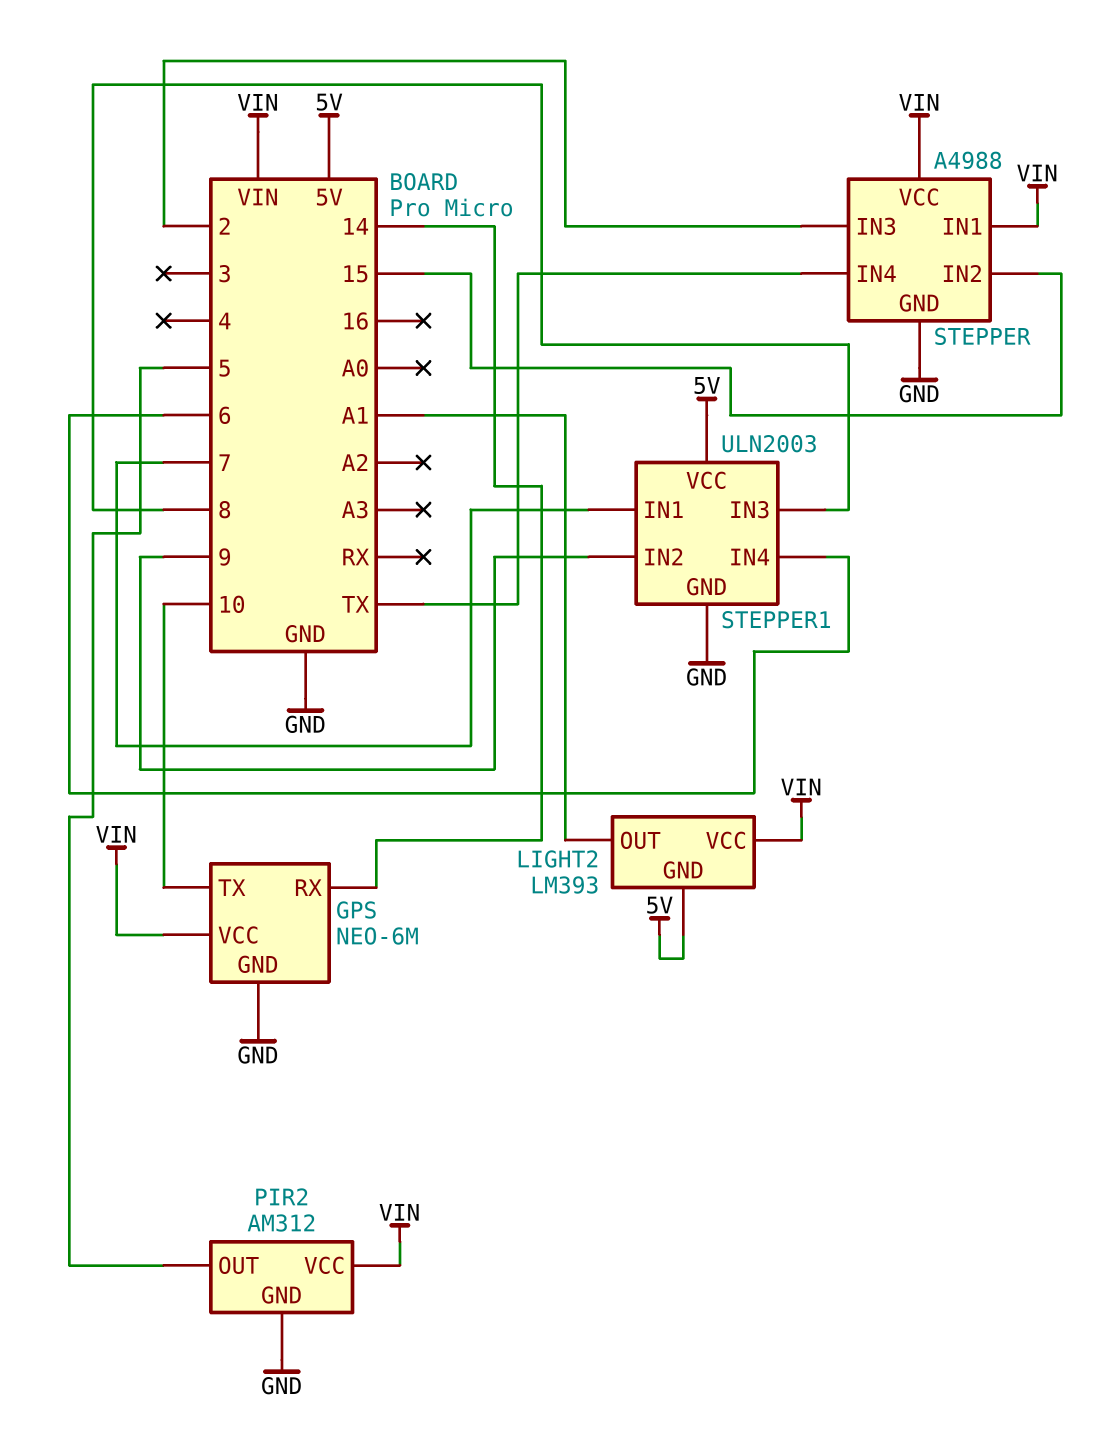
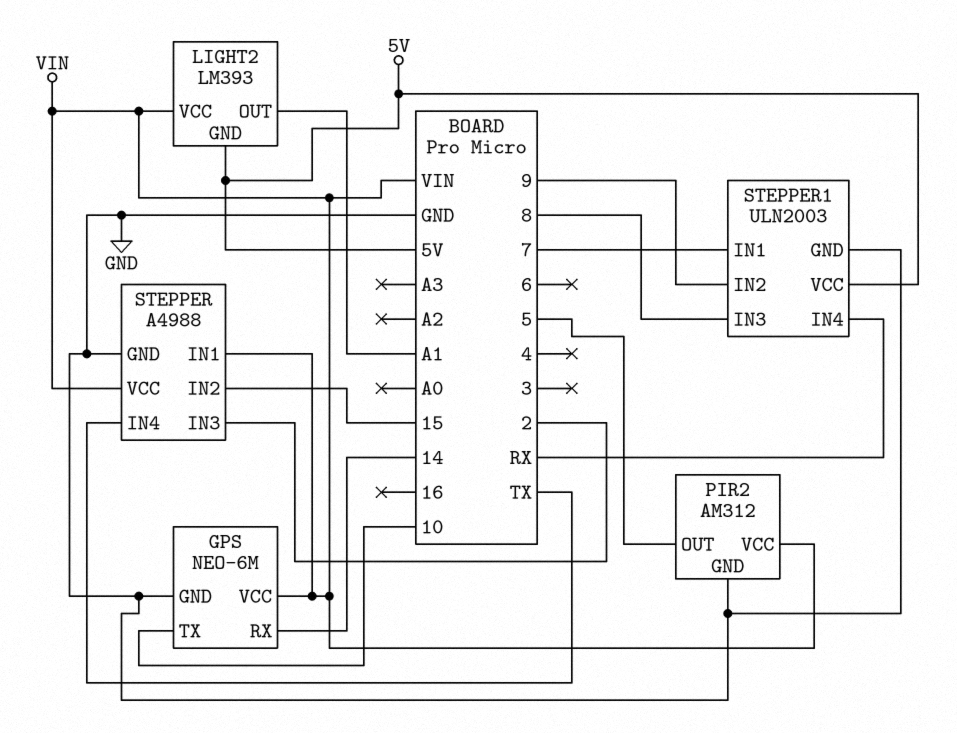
STEPPER1 pin IN4: 6 -> RX

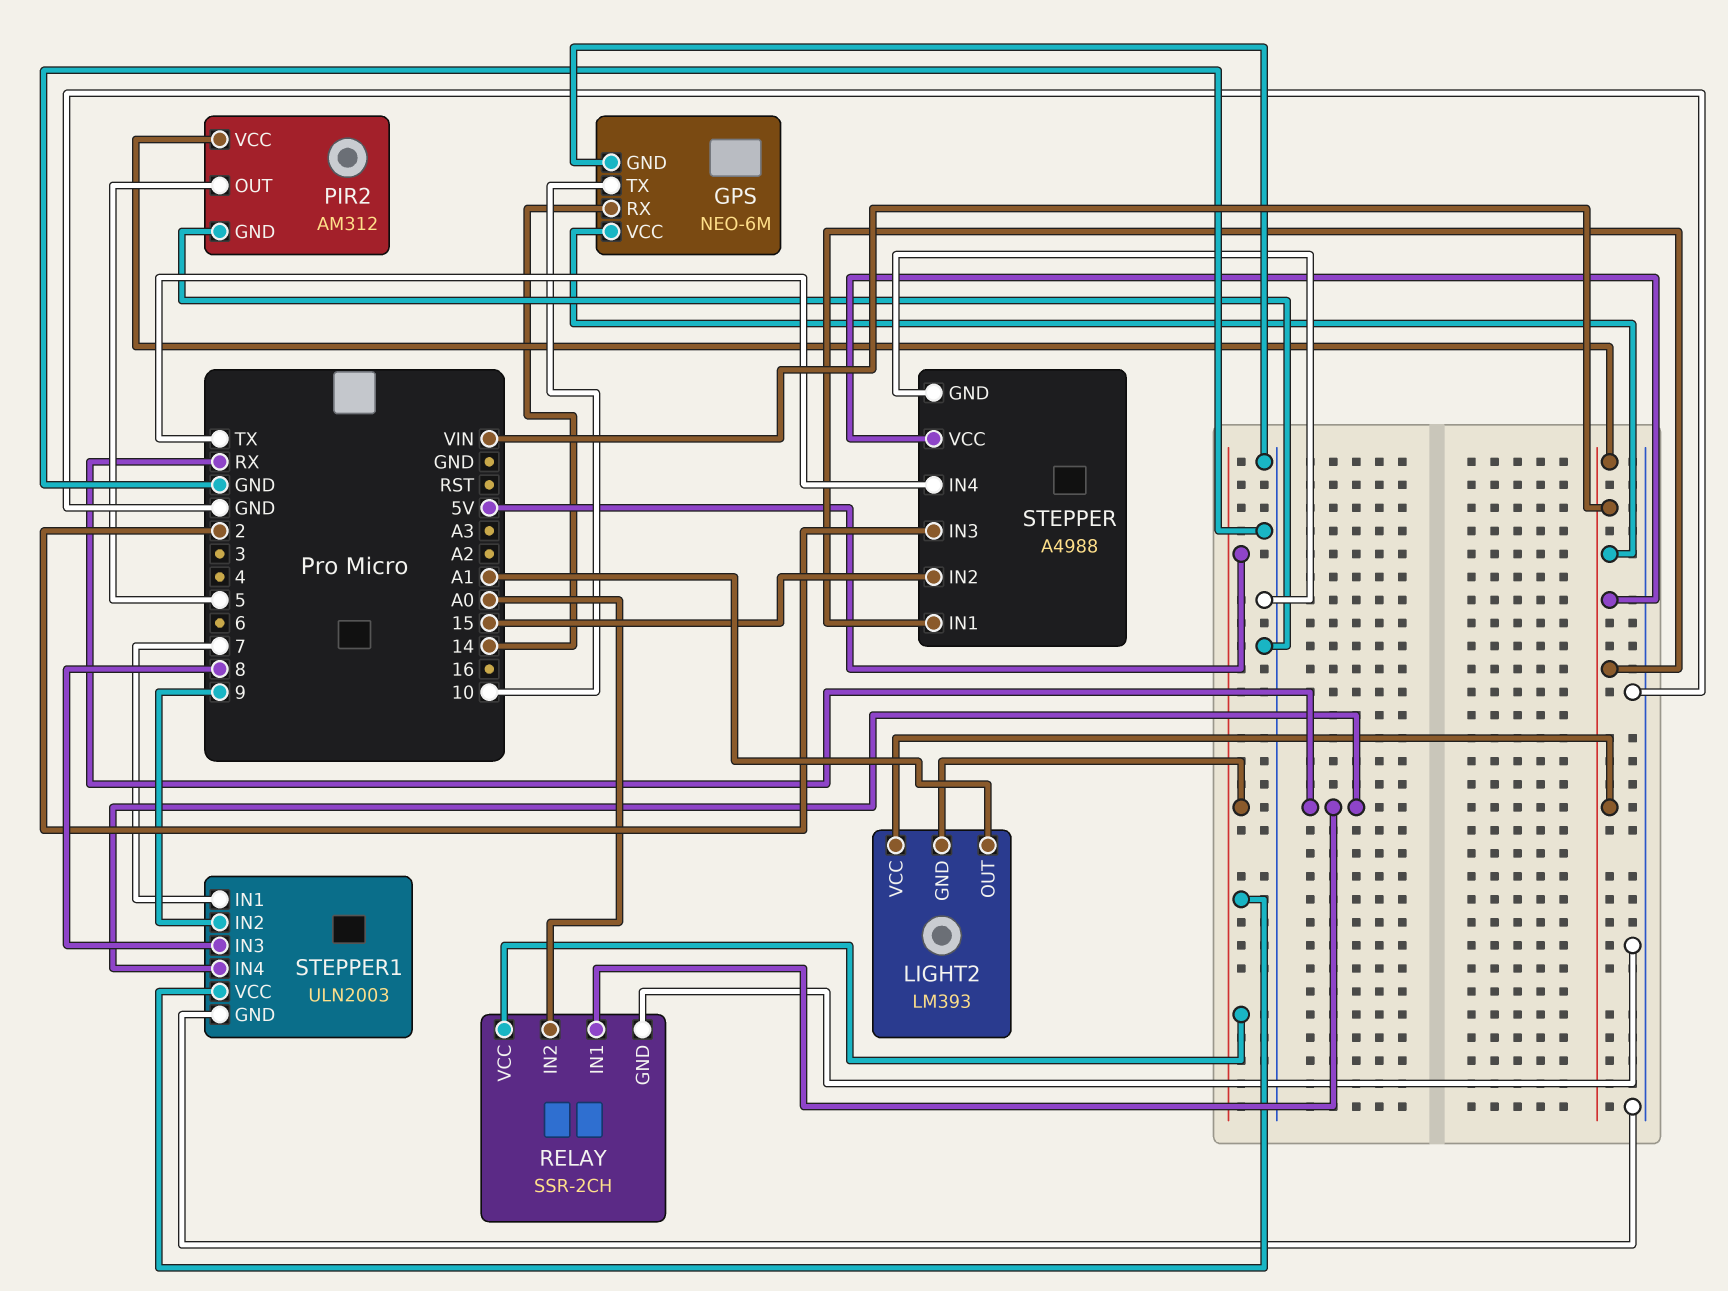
RELAY: none -> SSR-2CH
RELAY pin GND: none -> GND
RELAY pin IN1: none -> RX
RELAY pin IN2: none -> A0
RELAY pin VCC: none -> 5V

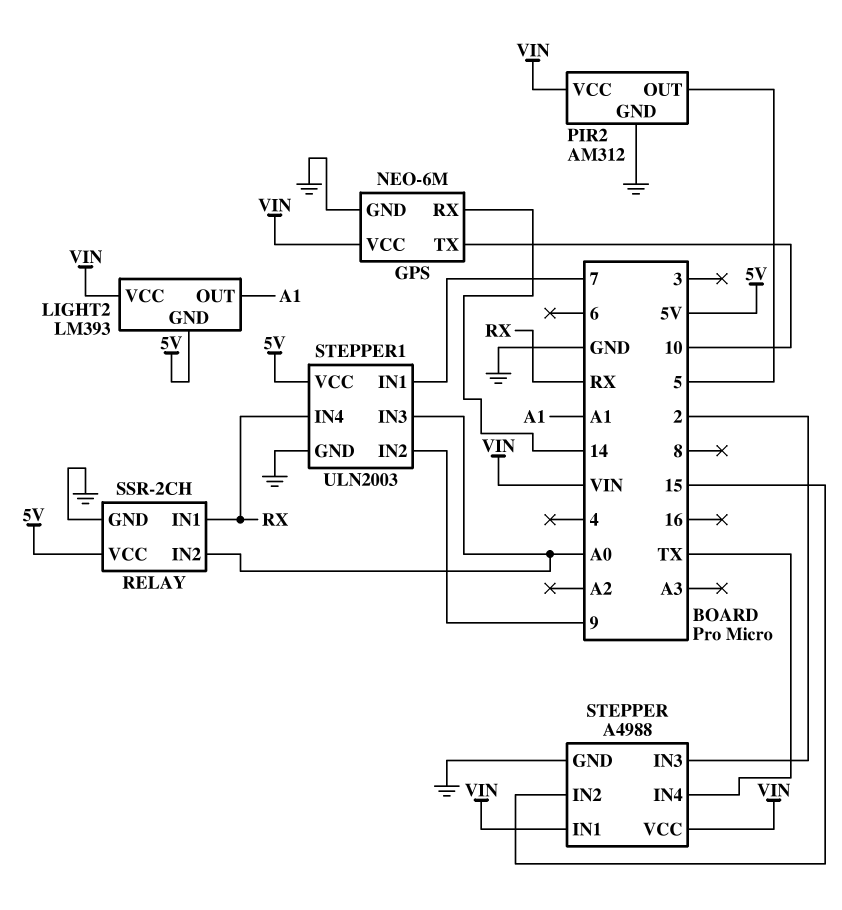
STEPPER1 pin IN3: 8 -> A0

